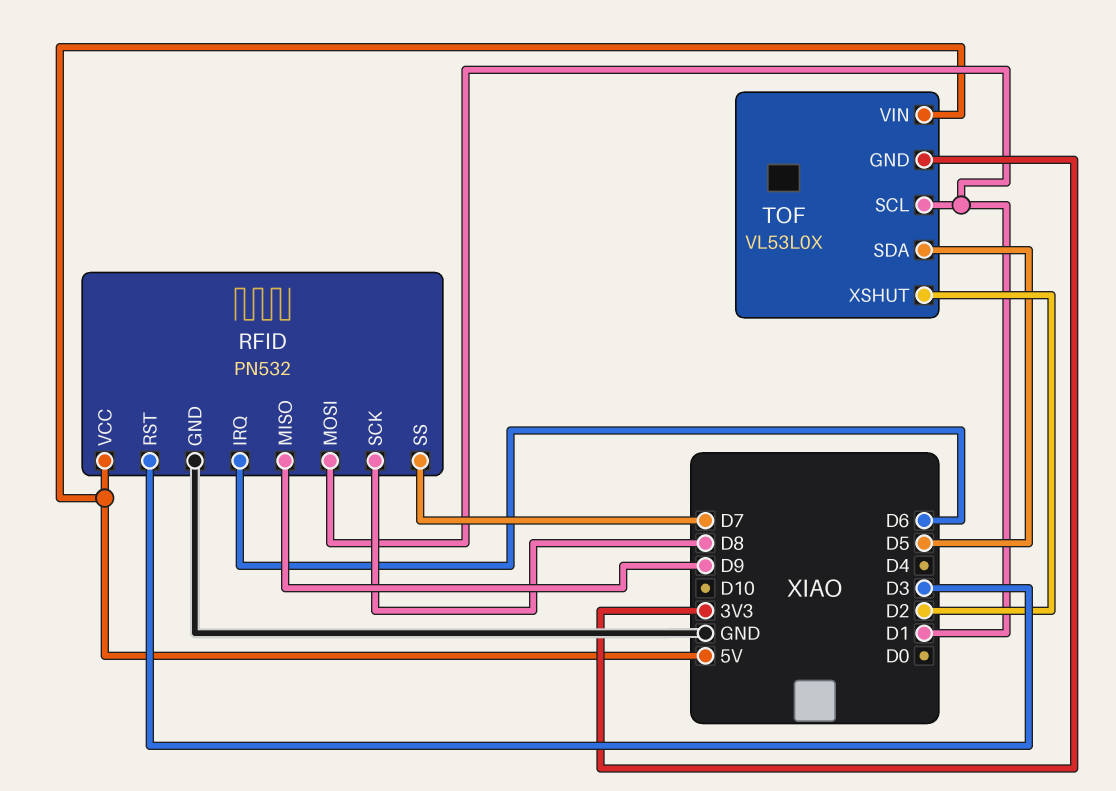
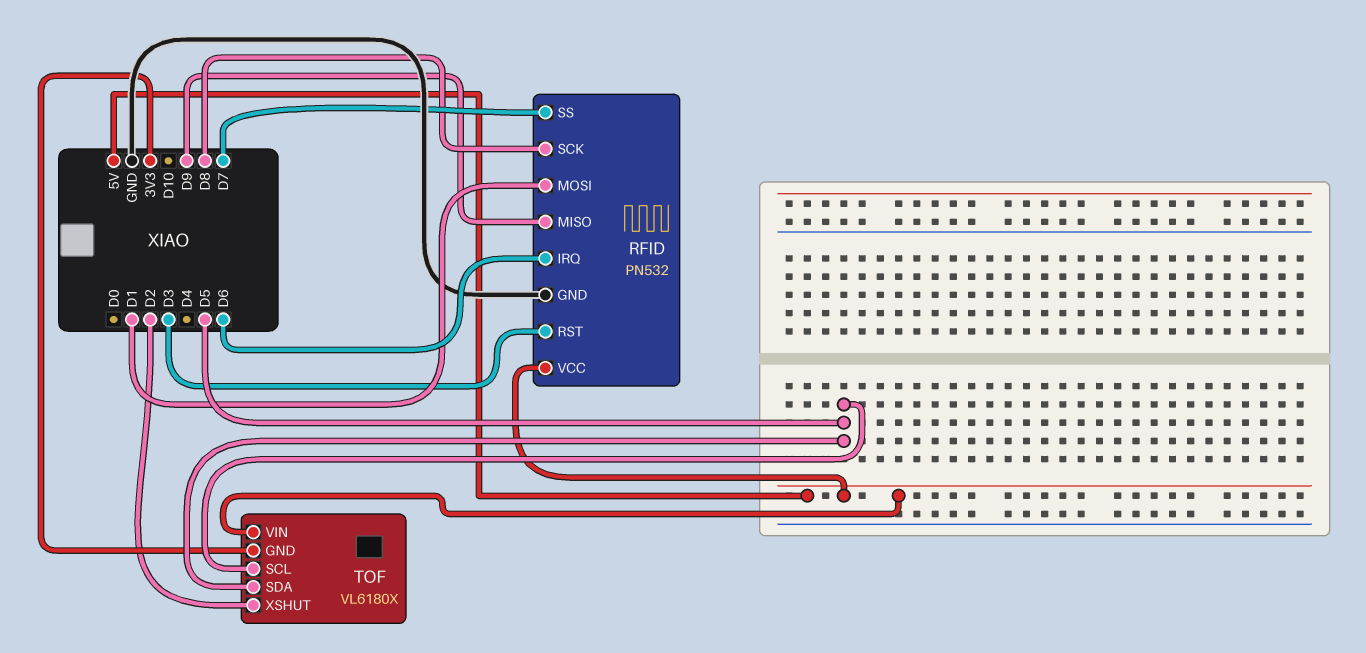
TOF: VL53L0X -> VL6180X
TOF pin SCL: D1 -> D5

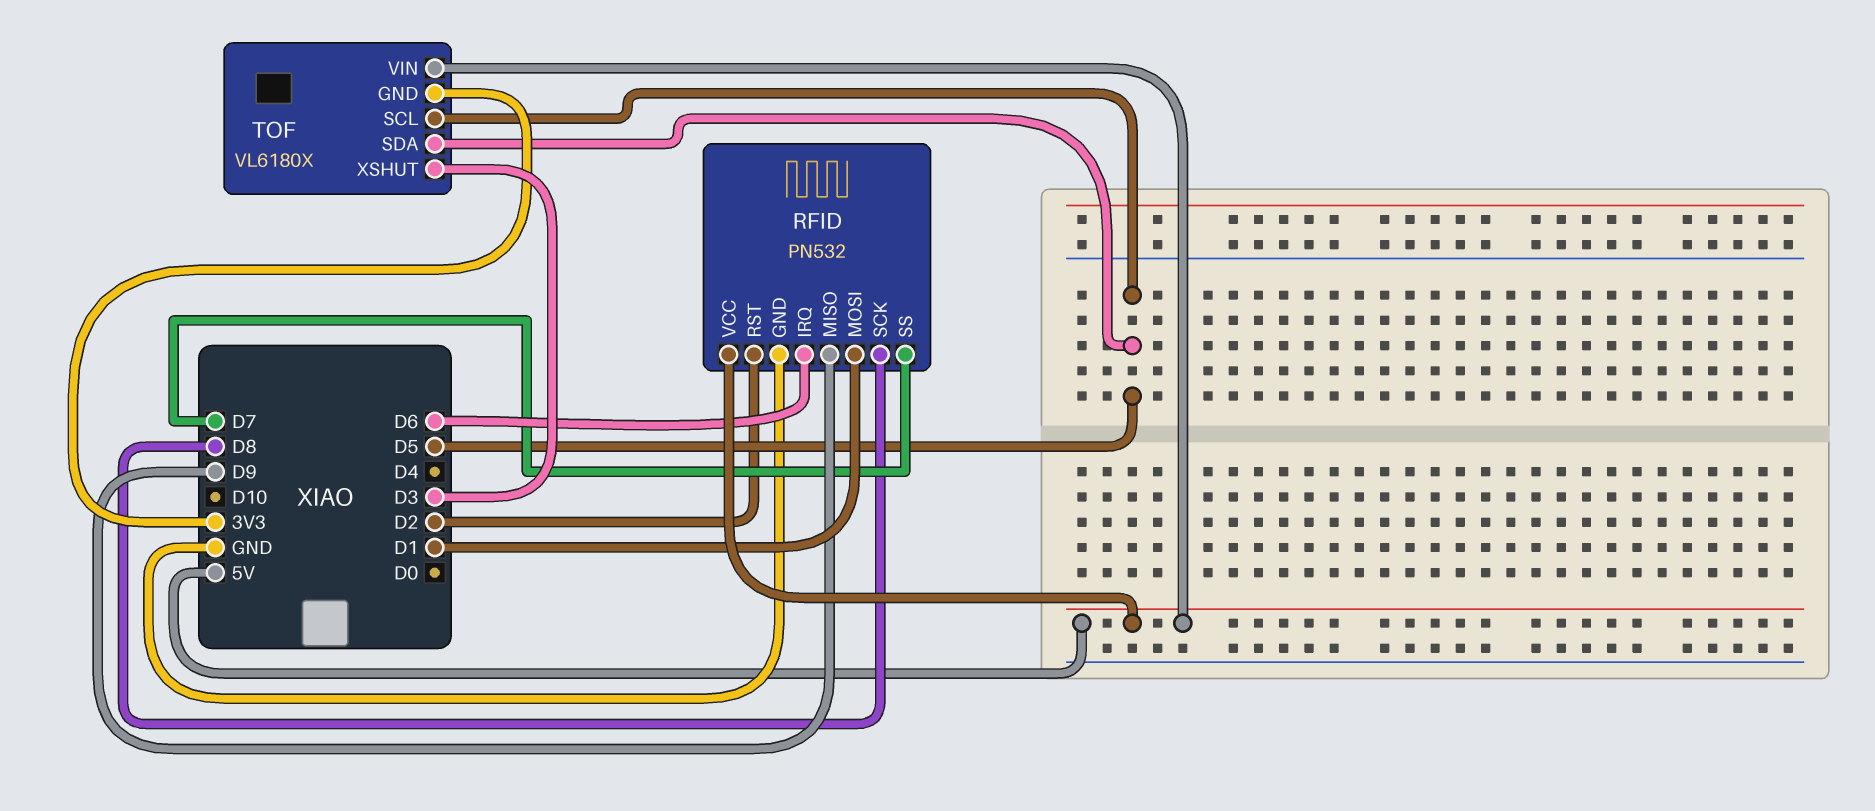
RFID pin RST: D3 -> D2
TOF pin XSHUT: D2 -> D3

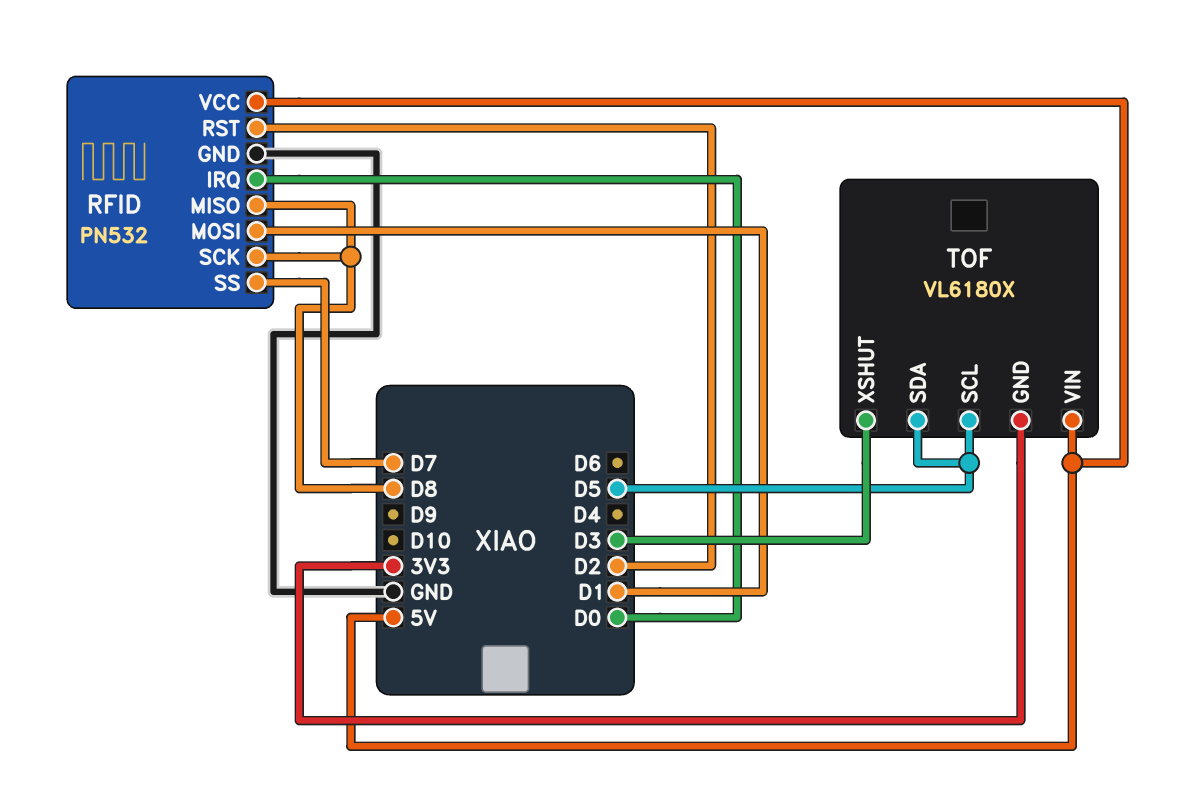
RFID pin IRQ: D6 -> D0
RFID pin MISO: D9 -> D8

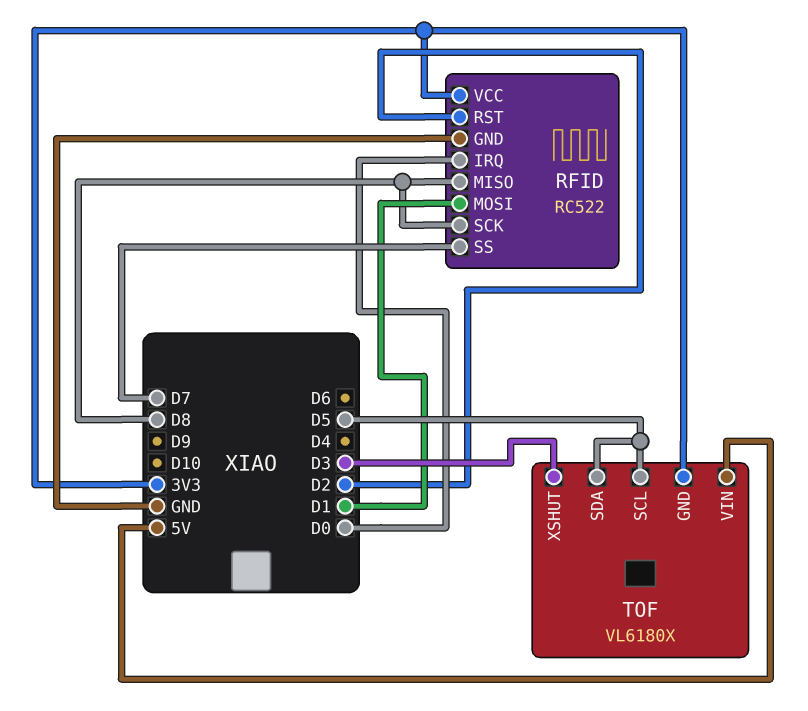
RFID: PN532 -> RC522
RFID pin VCC: 5V -> 3V3

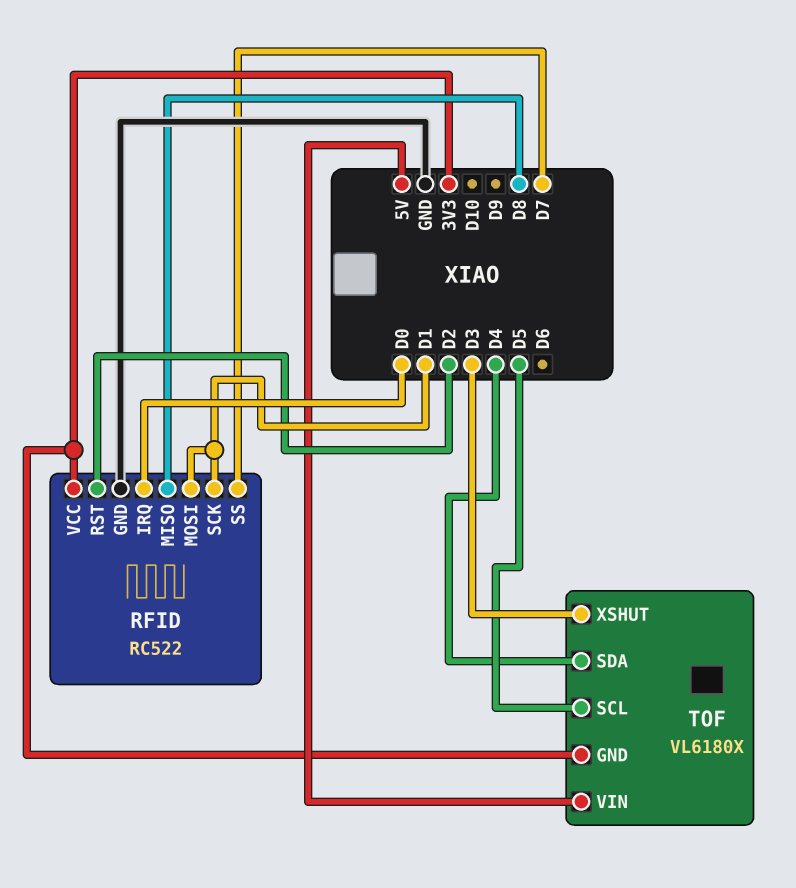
RFID pin SCK: D8 -> D1
TOF pin SDA: D5 -> D4

